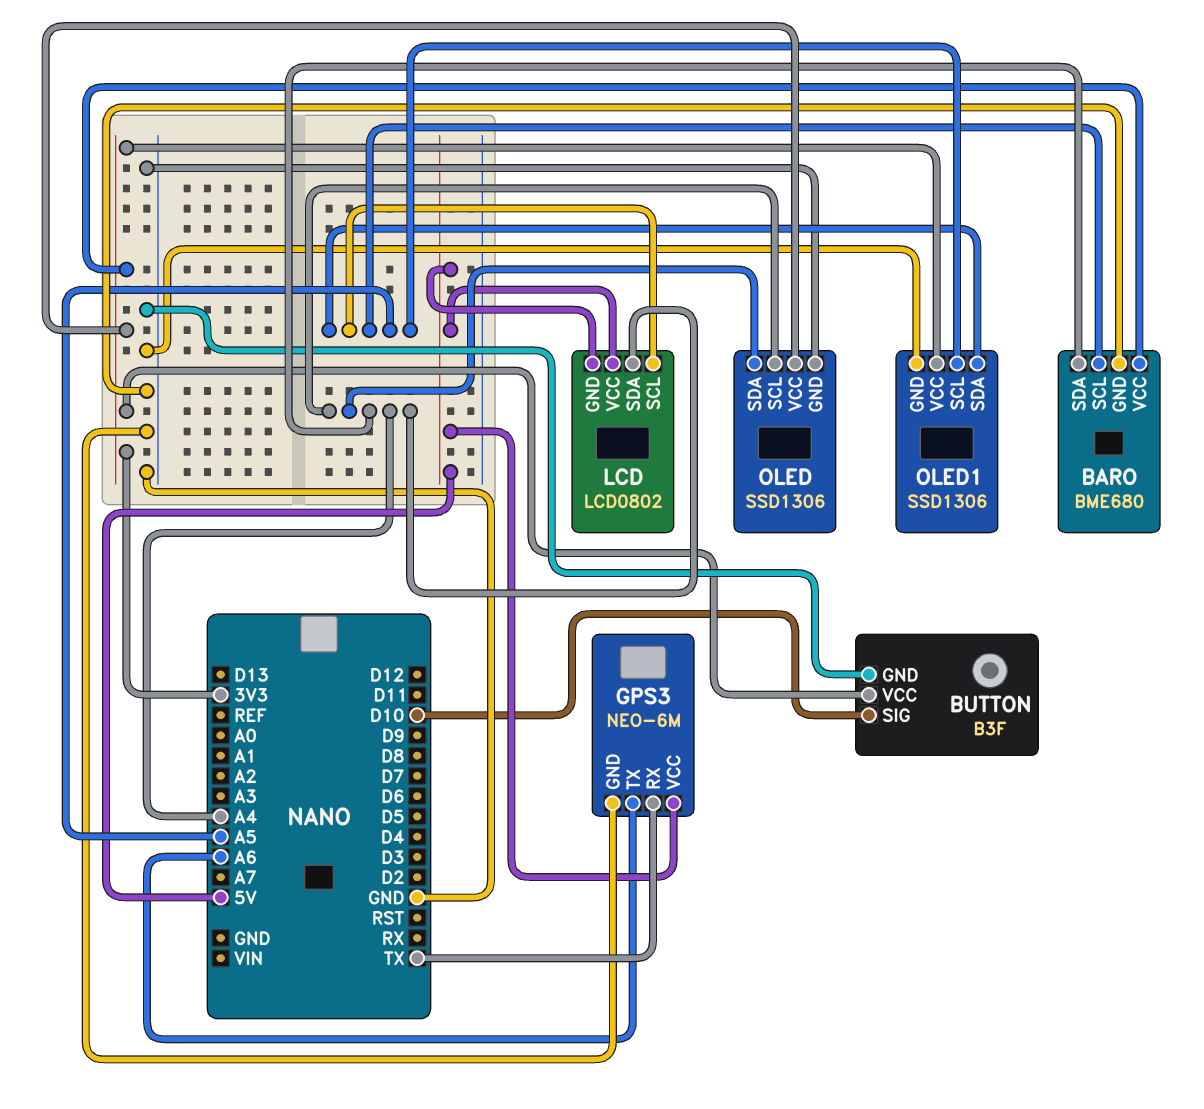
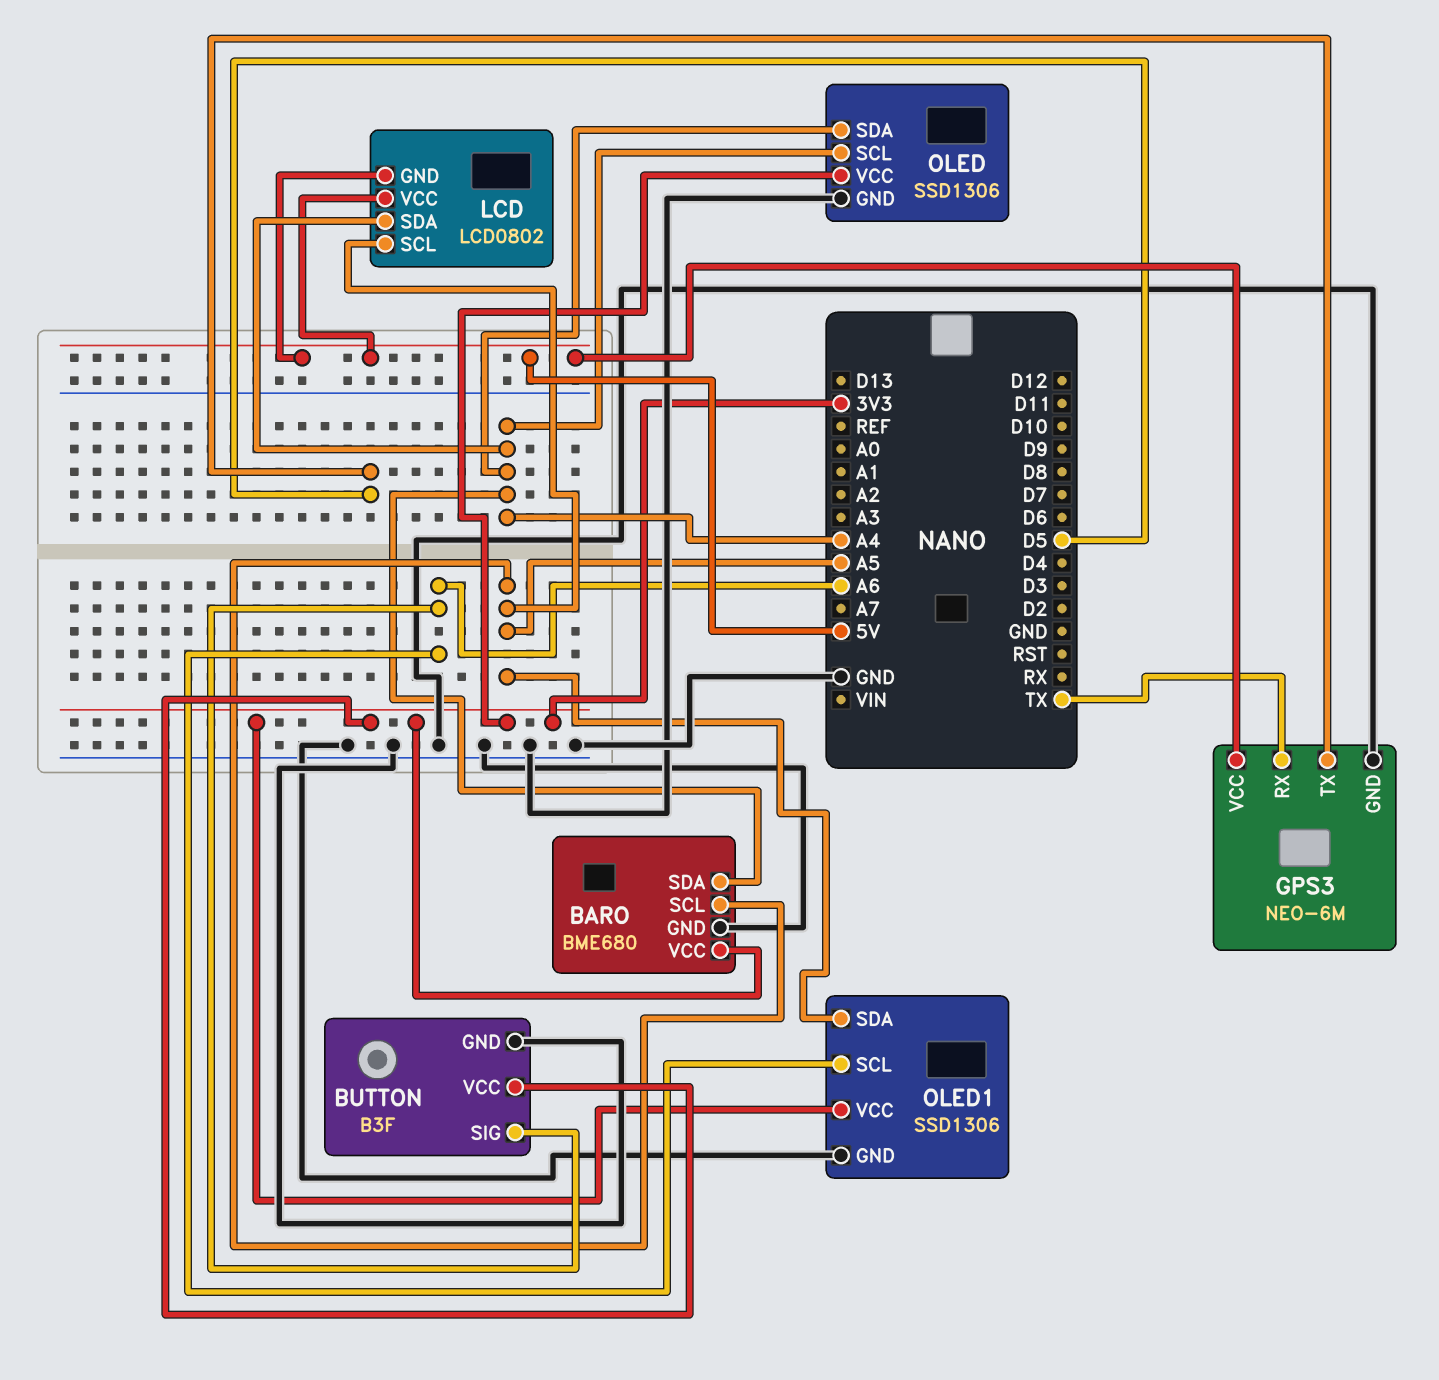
BUTTON pin SIG: D10 -> A6
GPS3 pin TX: A6 -> D5
OLED1 pin SCL: A5 -> A6

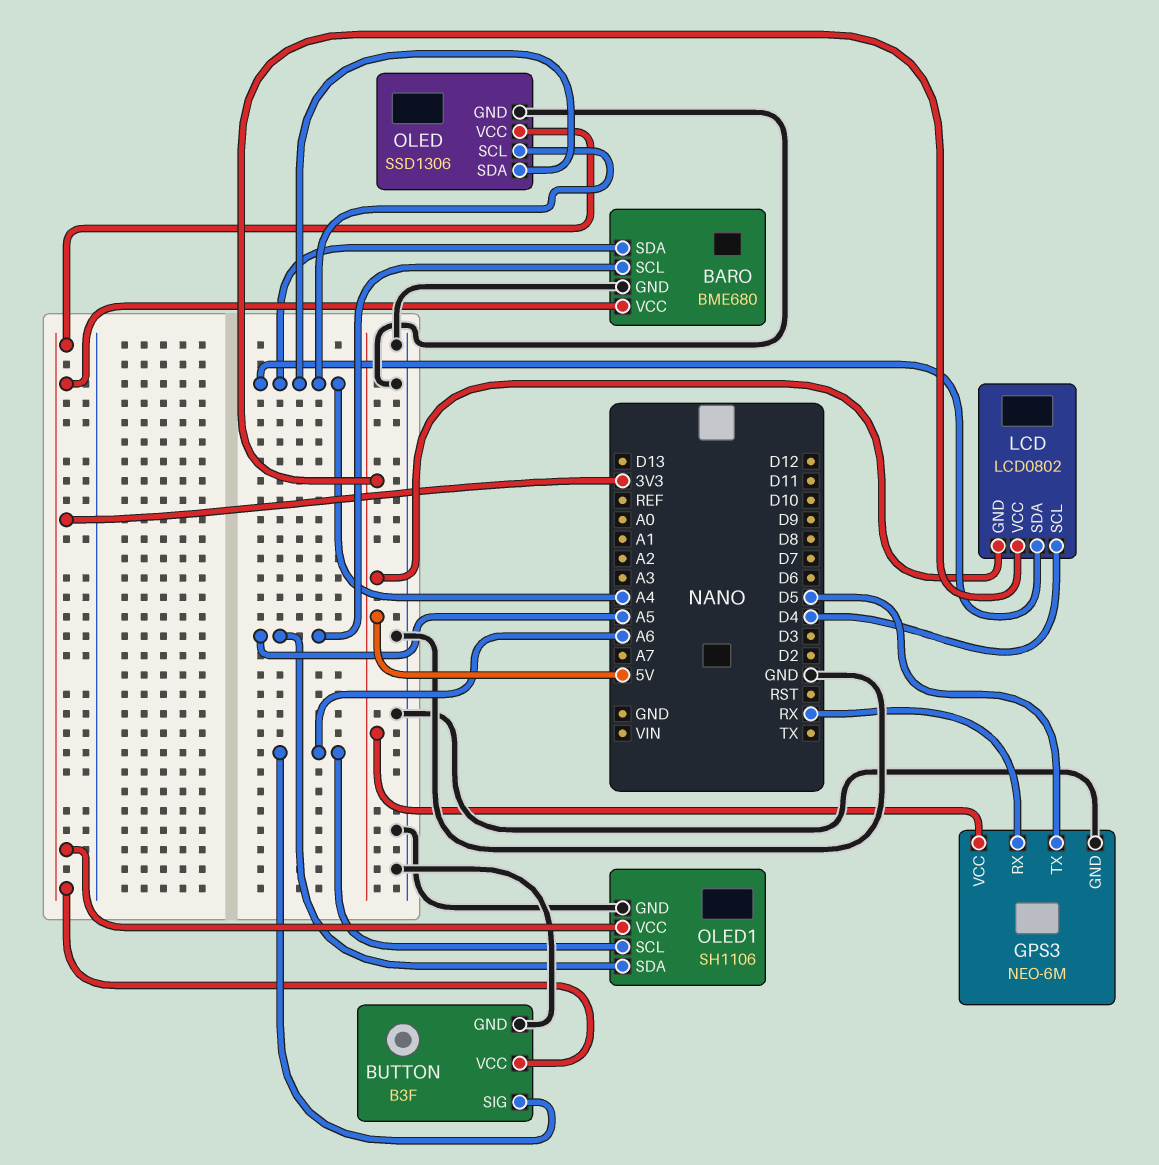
GPS3 pin RX: TX -> RX
LCD pin SCL: A5 -> D4
OLED1: SSD1306 -> SH1106

